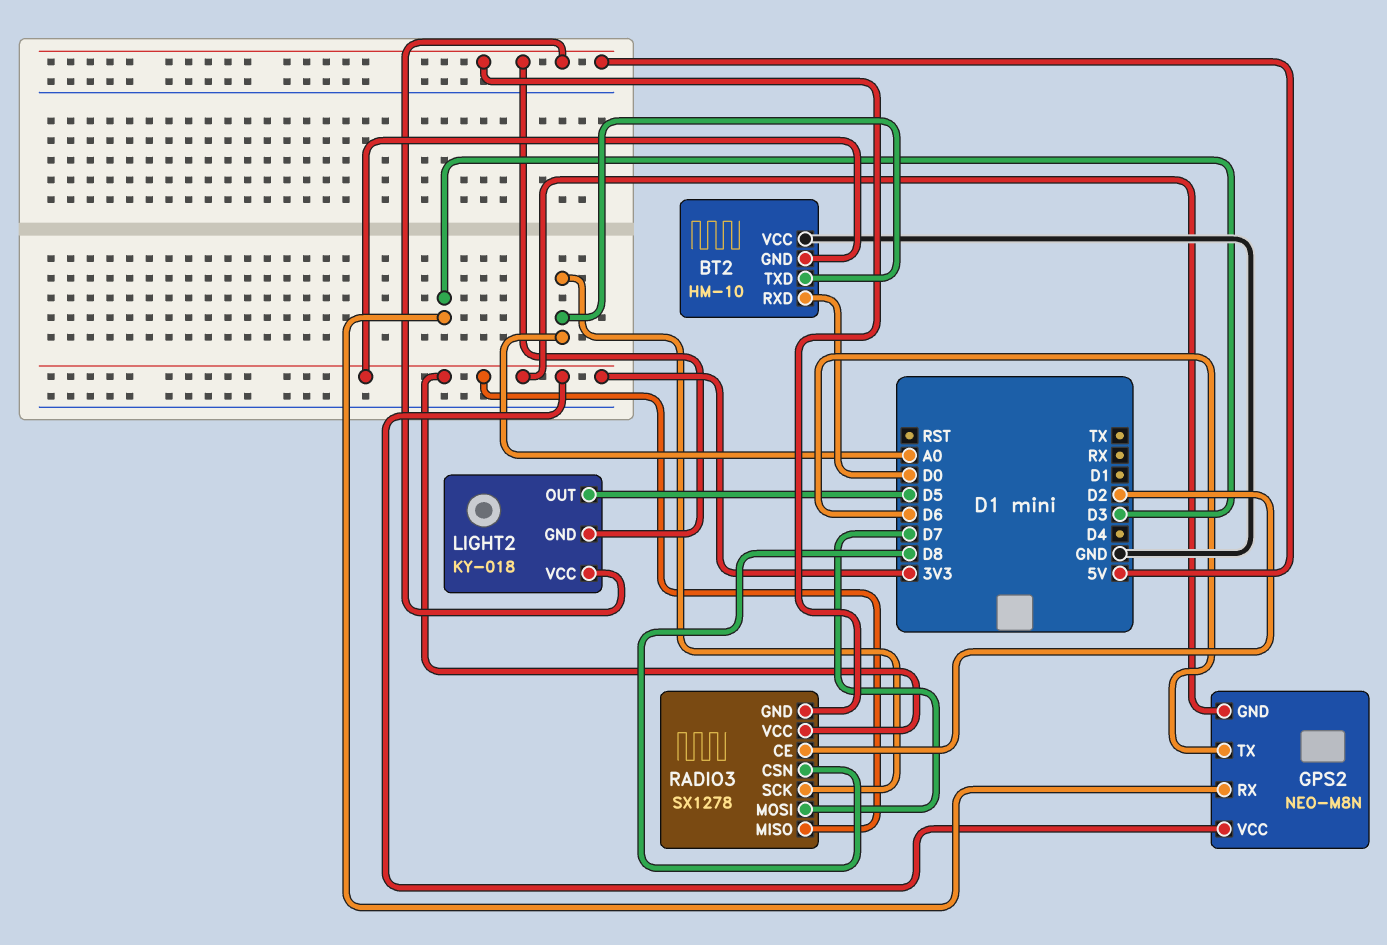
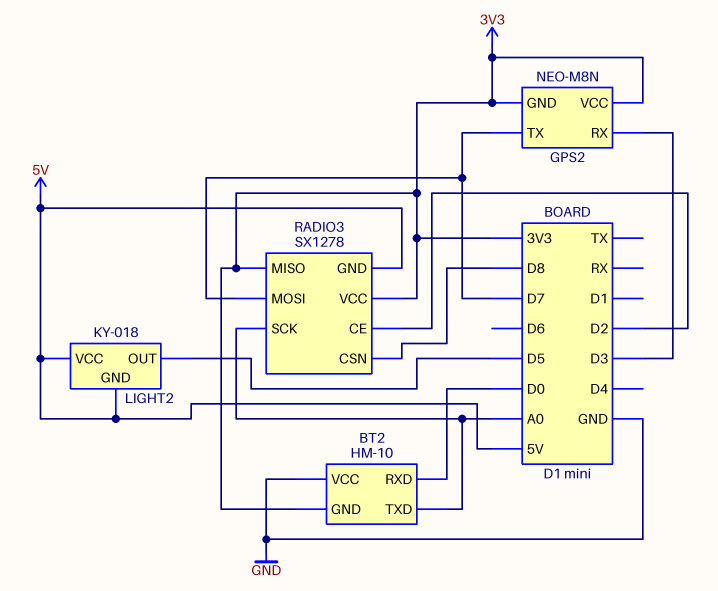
GPS2 pin TX: D6 -> D7

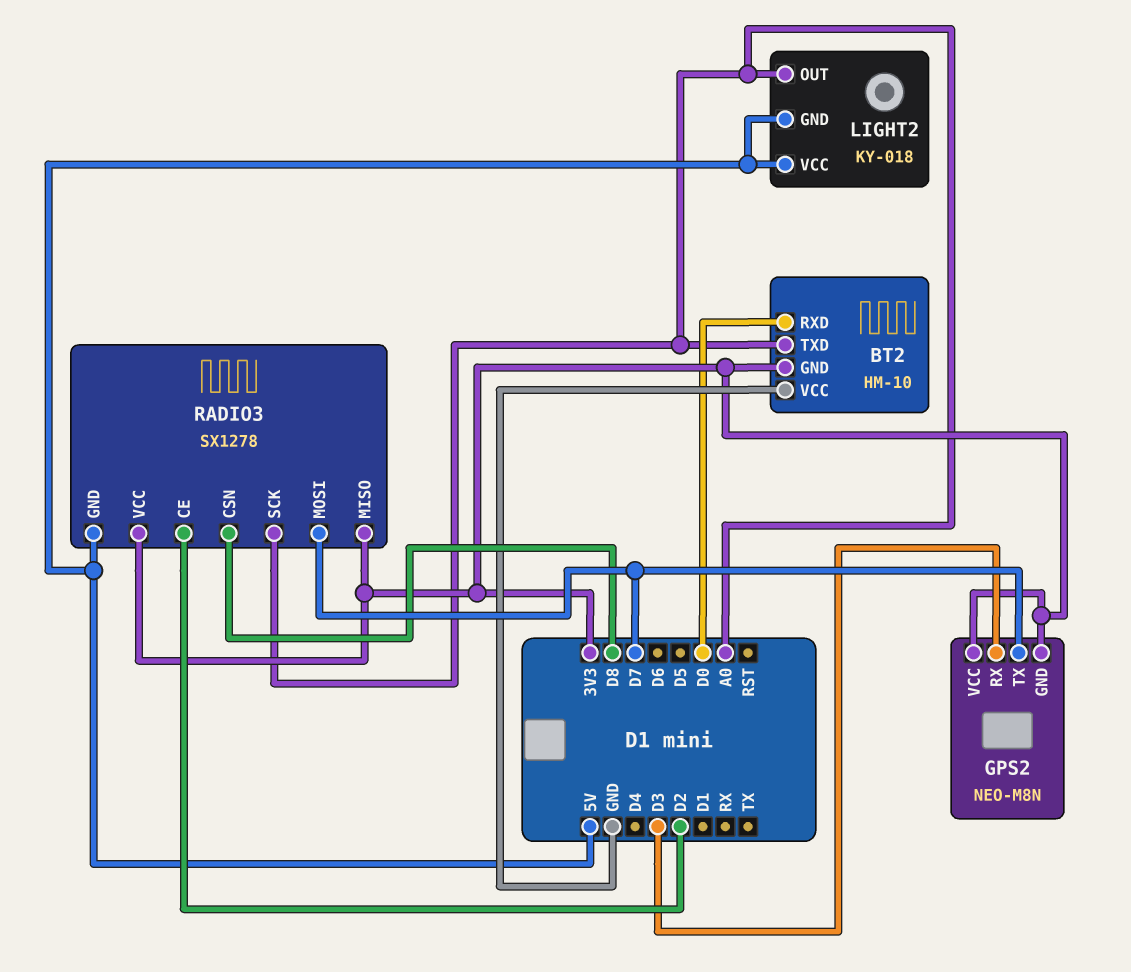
LIGHT2 pin OUT: D5 -> A0

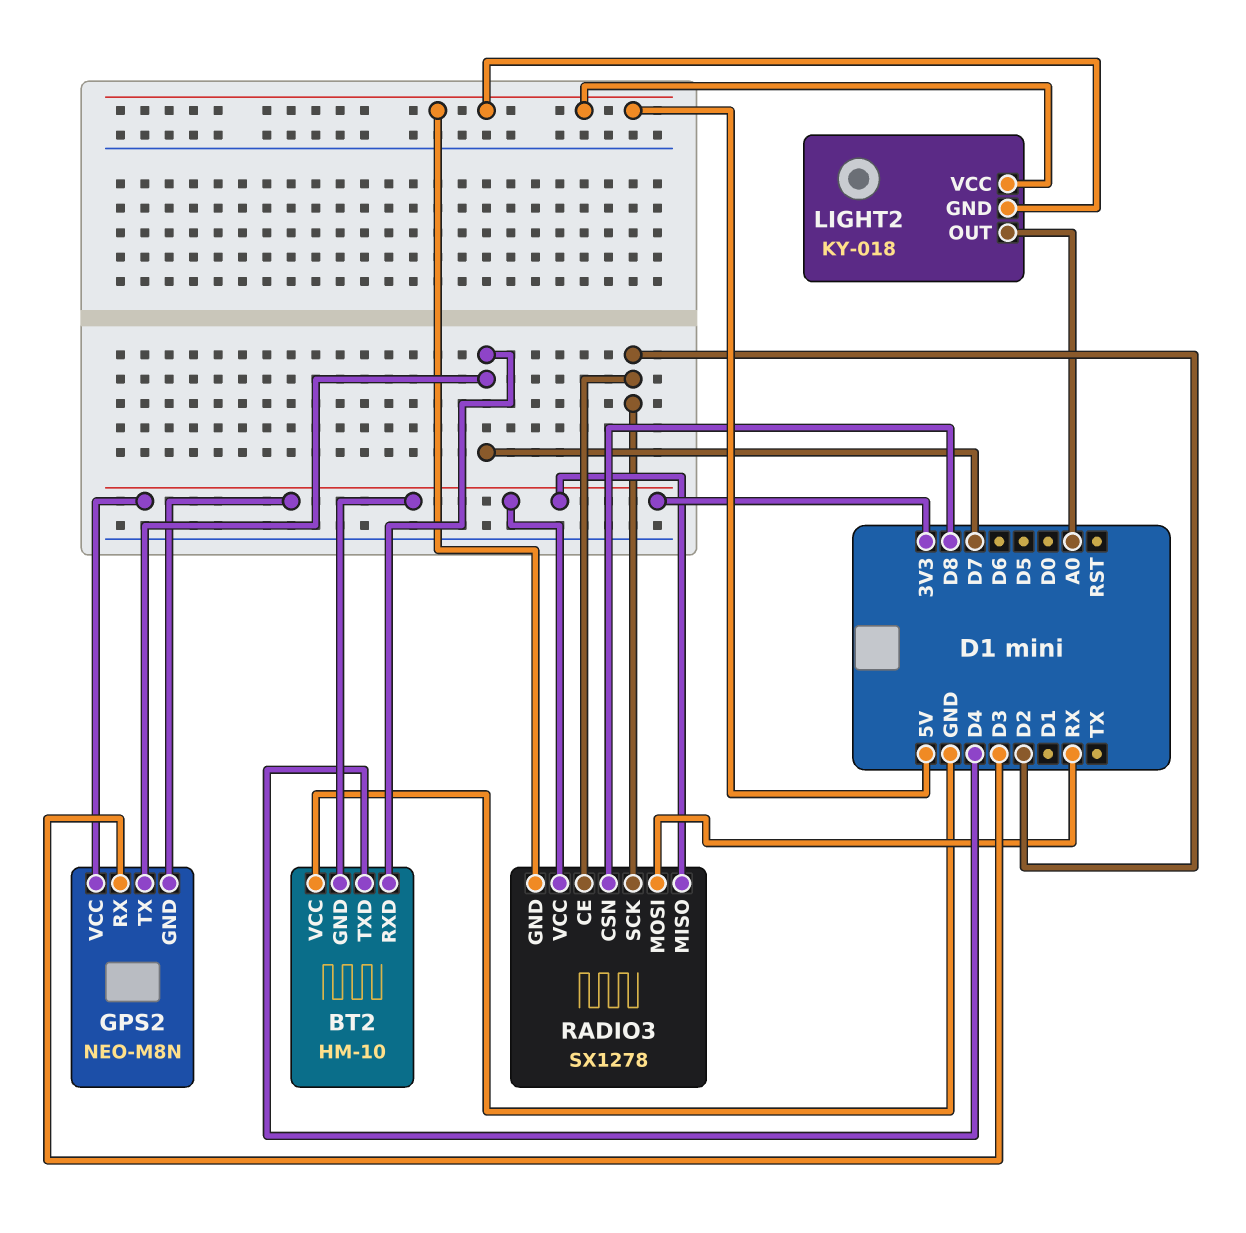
BT2 pin RXD: D0 -> D7
BT2 pin TXD: A0 -> D4
RADIO3 pin MOSI: D7 -> RX
RADIO3 pin SCK: A0 -> D2

